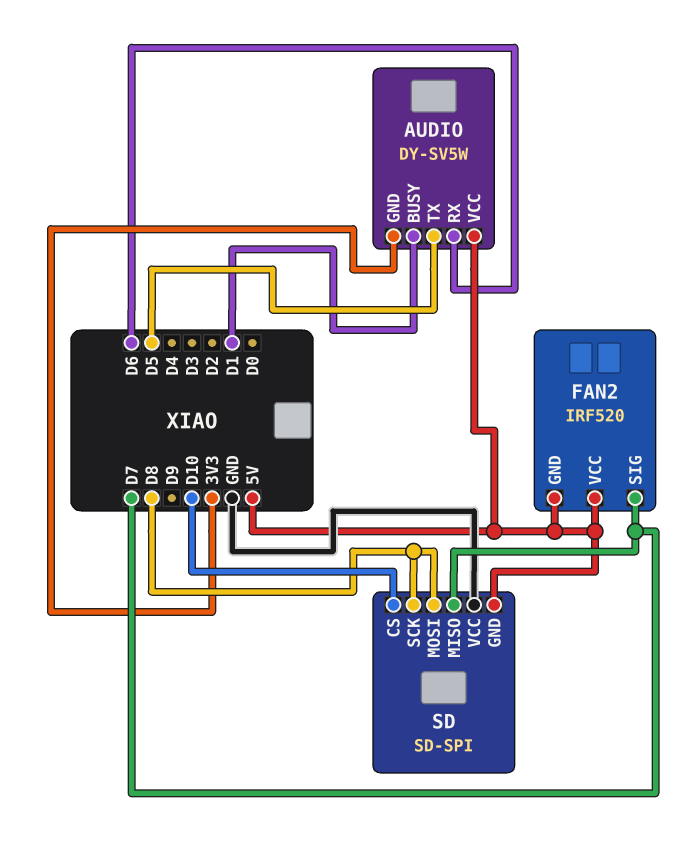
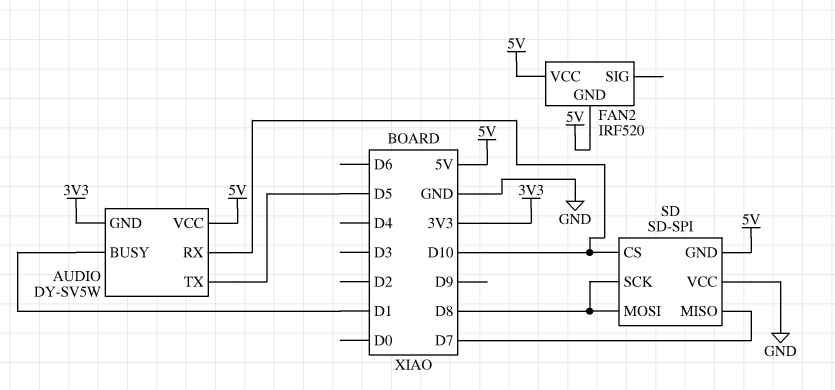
AUDIO pin RX: D6 -> D10
FAN2 pin SIG: D7 -> none

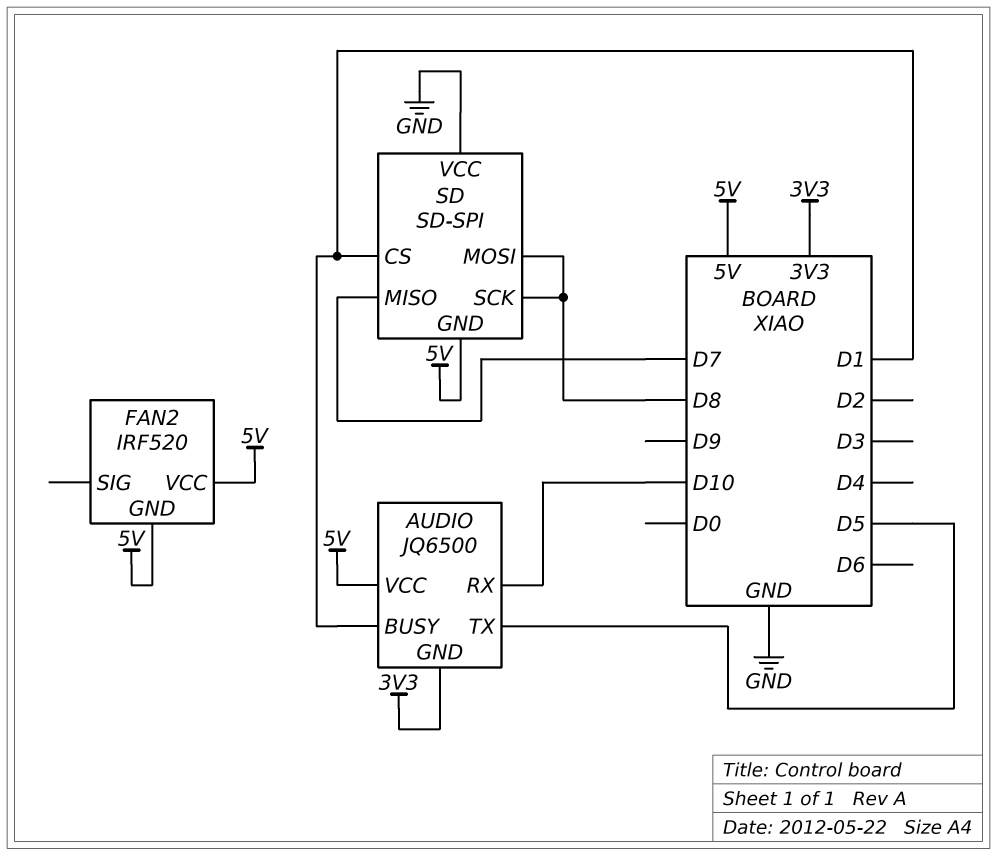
AUDIO: DY-SV5W -> JQ6500
SD pin CS: D10 -> D1

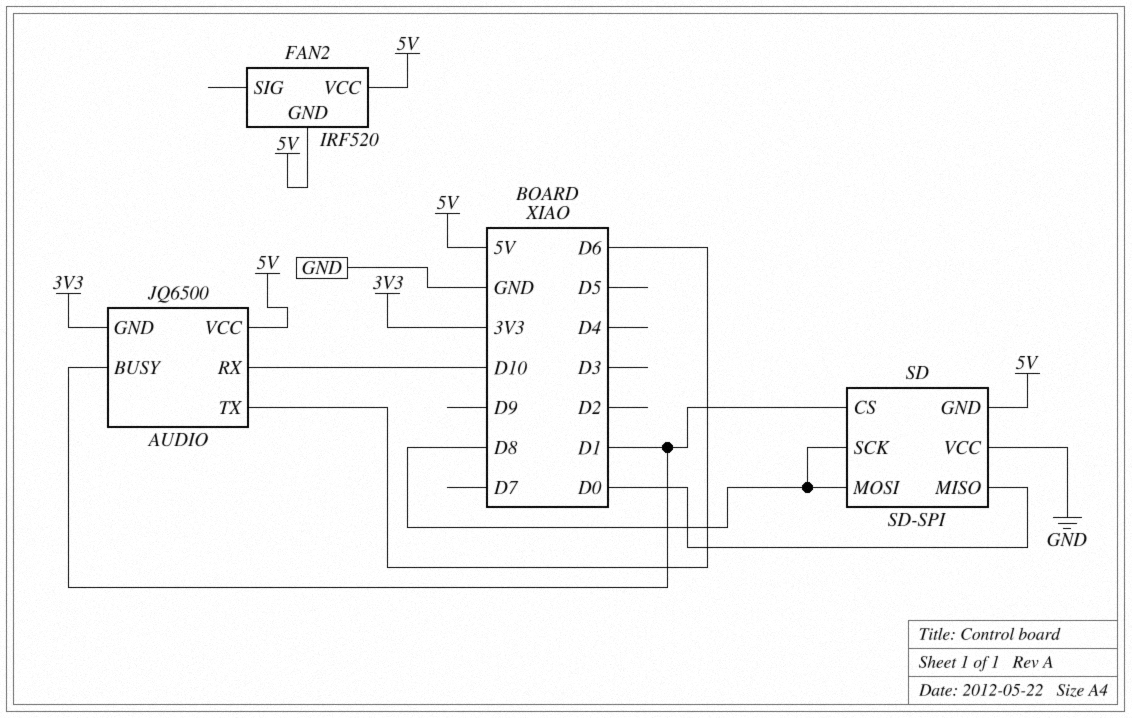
AUDIO pin TX: D5 -> D6
SD pin MISO: D7 -> D0

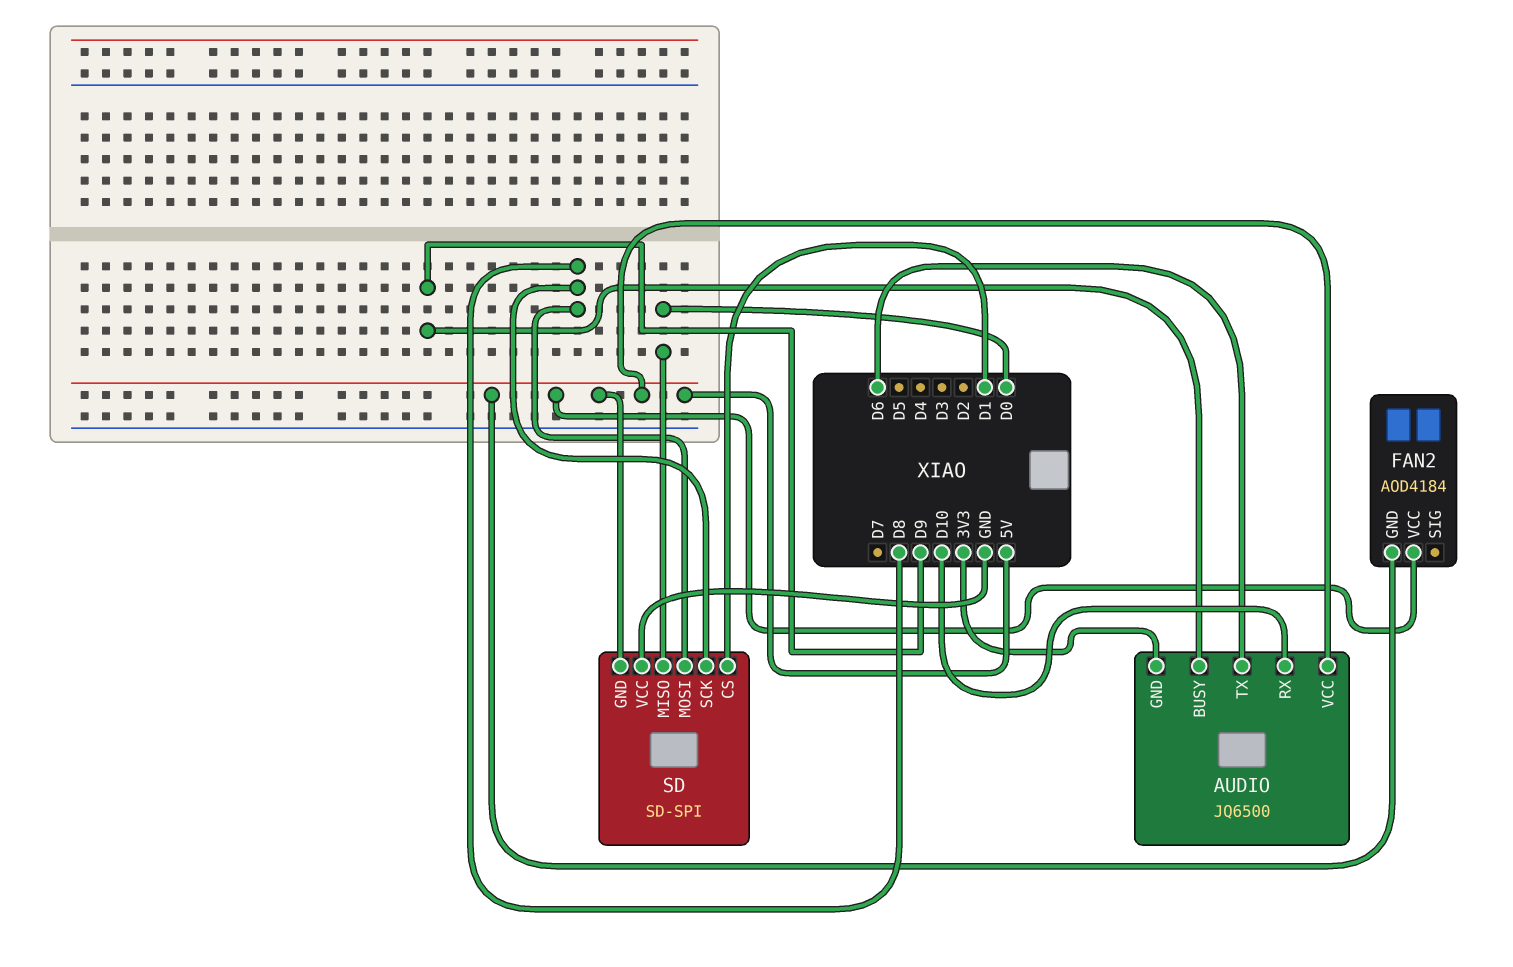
AUDIO pin BUSY: D1 -> D9
FAN2: IRF520 -> AOD4184

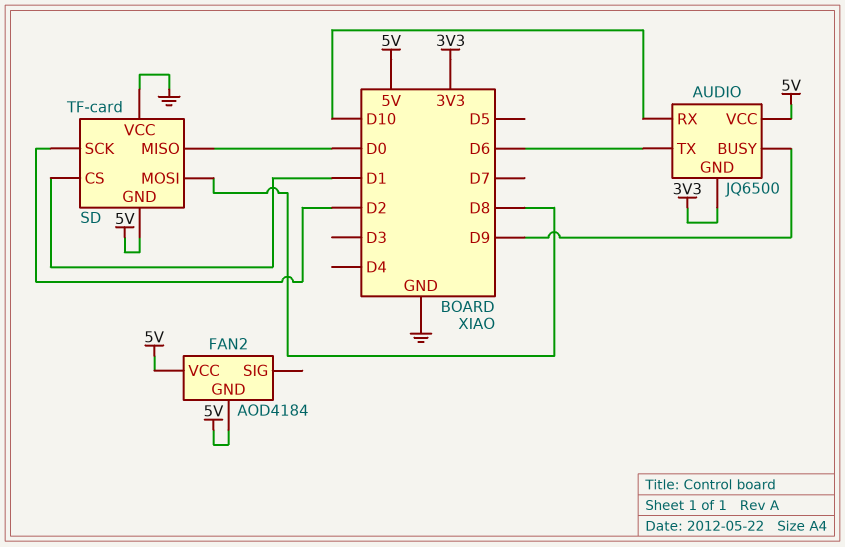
SD: SD-SPI -> TF-card
SD pin SCK: D8 -> D2

